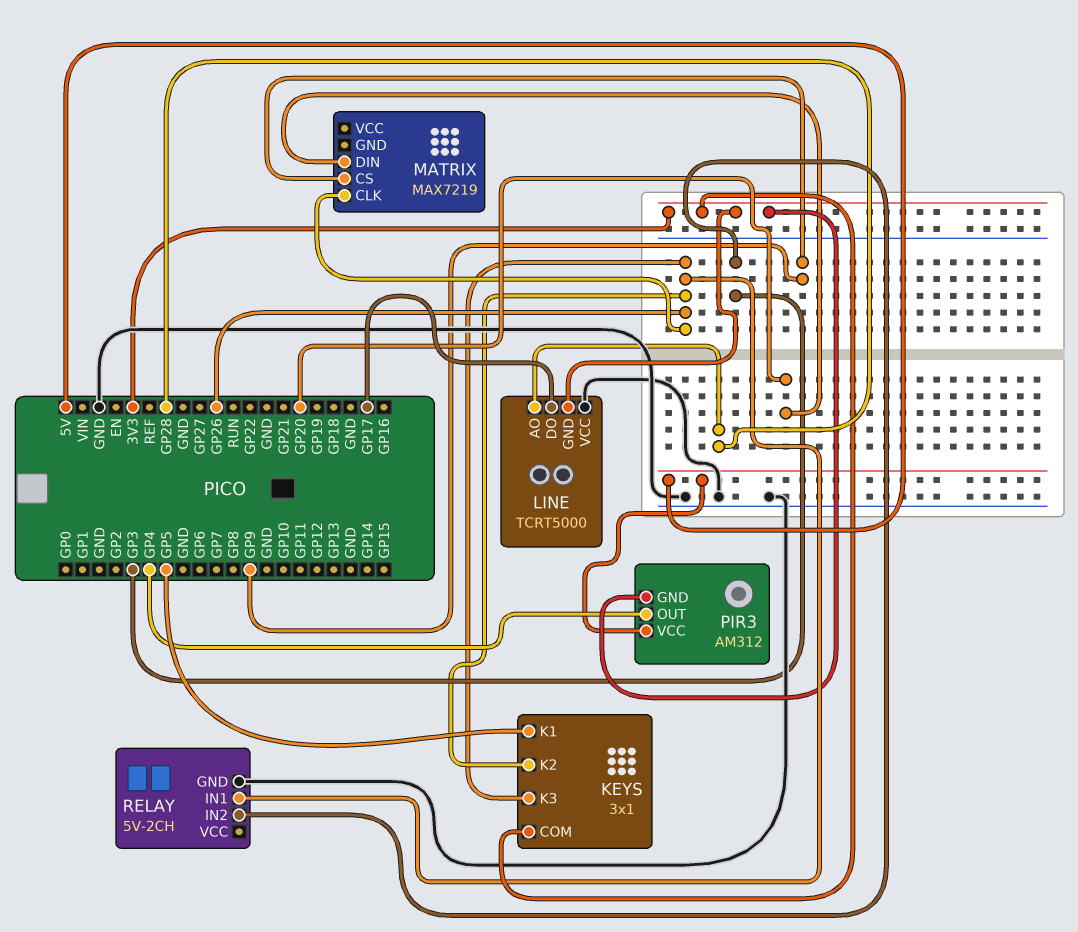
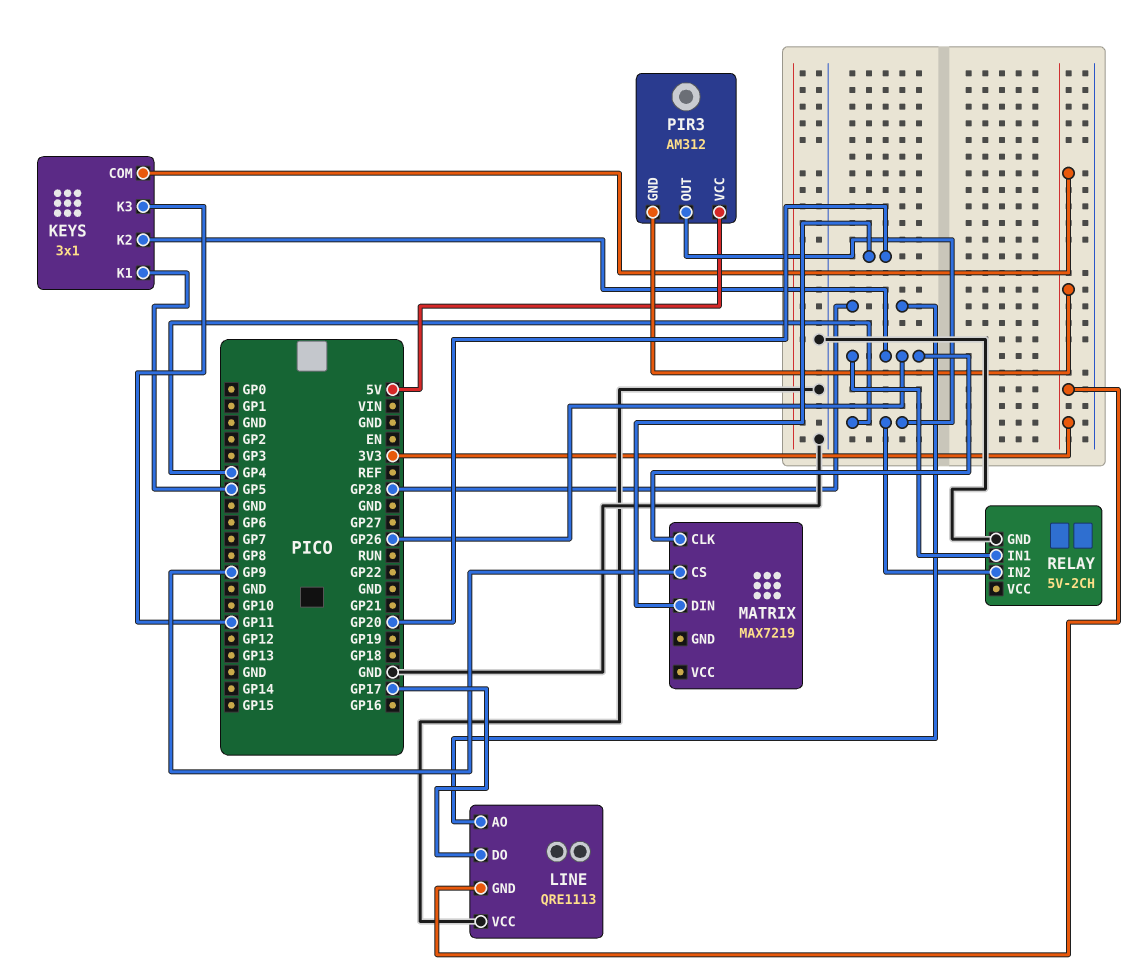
KEYS pin K3: GP26 -> GP11
LINE: TCRT5000 -> QRE1113
RELAY pin IN2: GP3 -> GP4

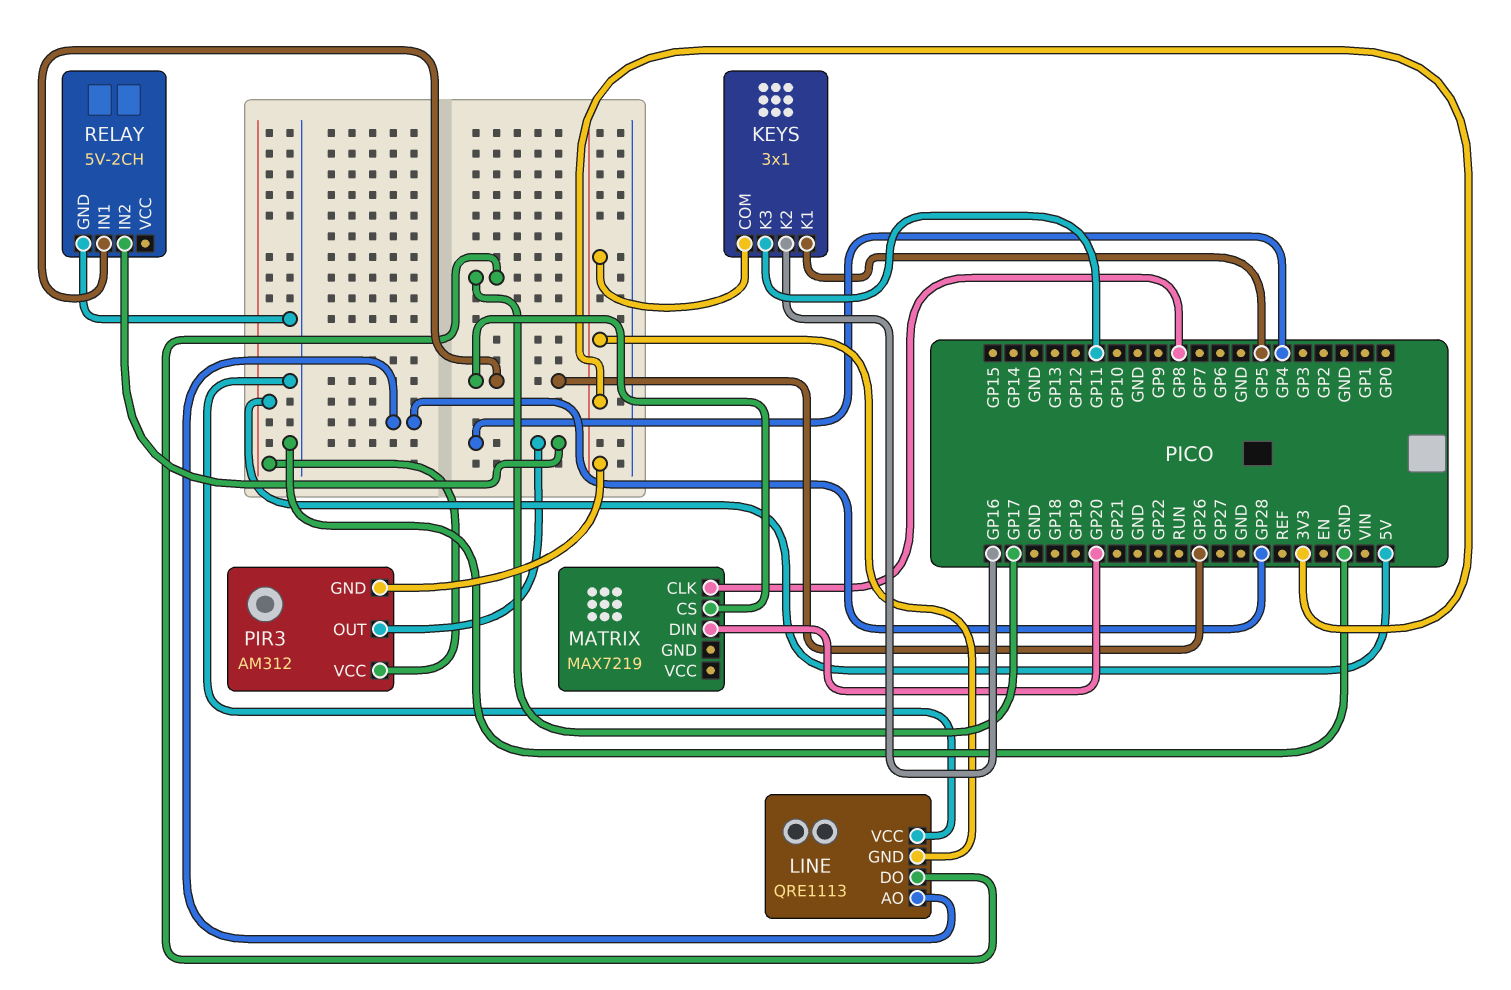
KEYS pin K2: GP26 -> GP16
MATRIX pin CLK: GP26 -> GP8
MATRIX pin CS: GP9 -> GP26

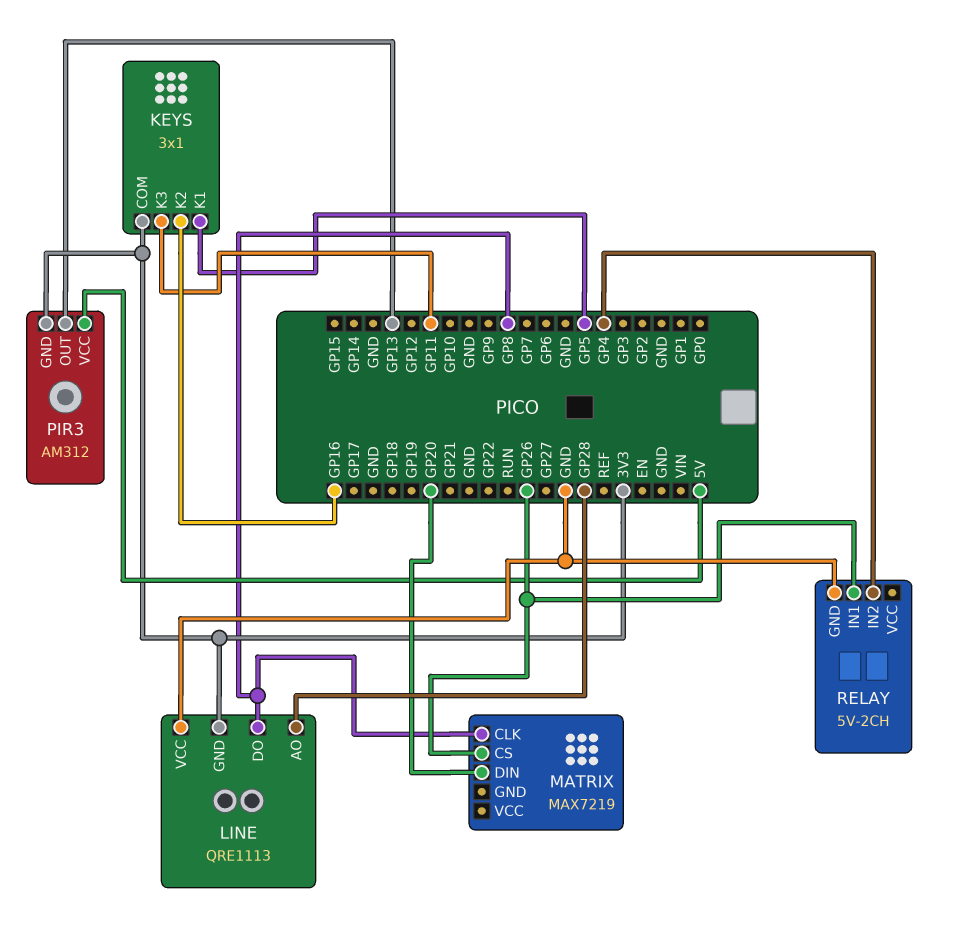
LINE pin DO: GP17 -> GP8
PIR3 pin OUT: GP4 -> GP13

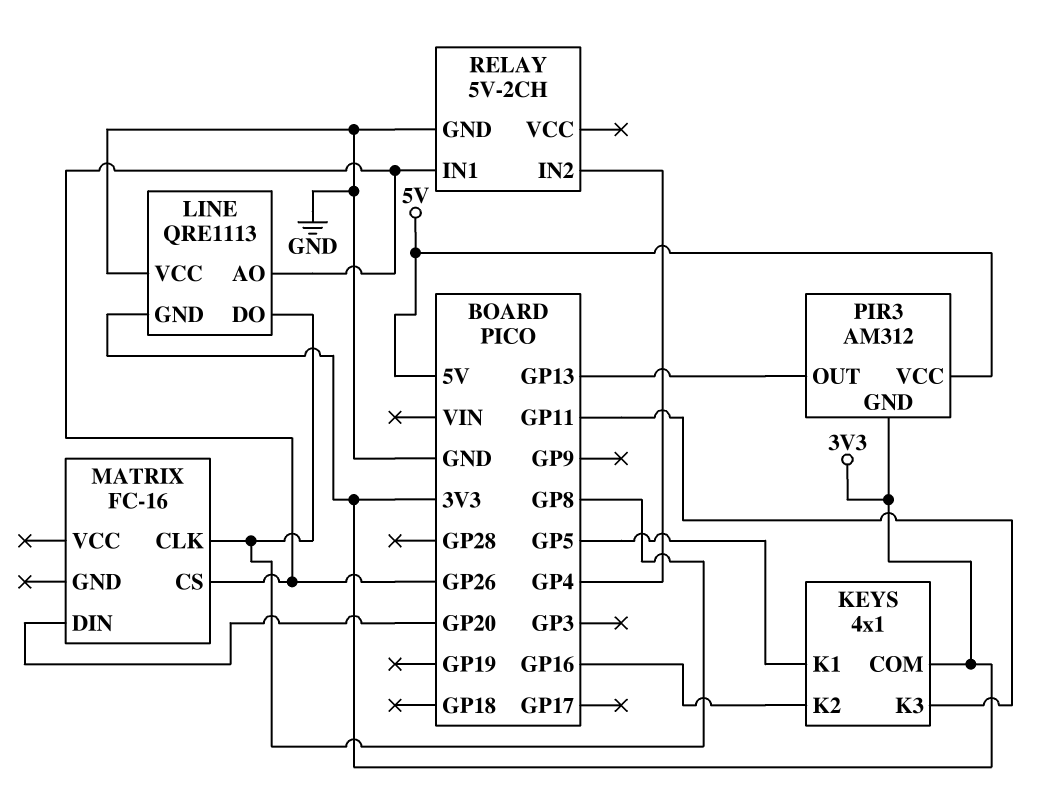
KEYS: 3x1 -> 4x1
LINE pin AO: GP28 -> GP26
MATRIX: MAX7219 -> FC-16

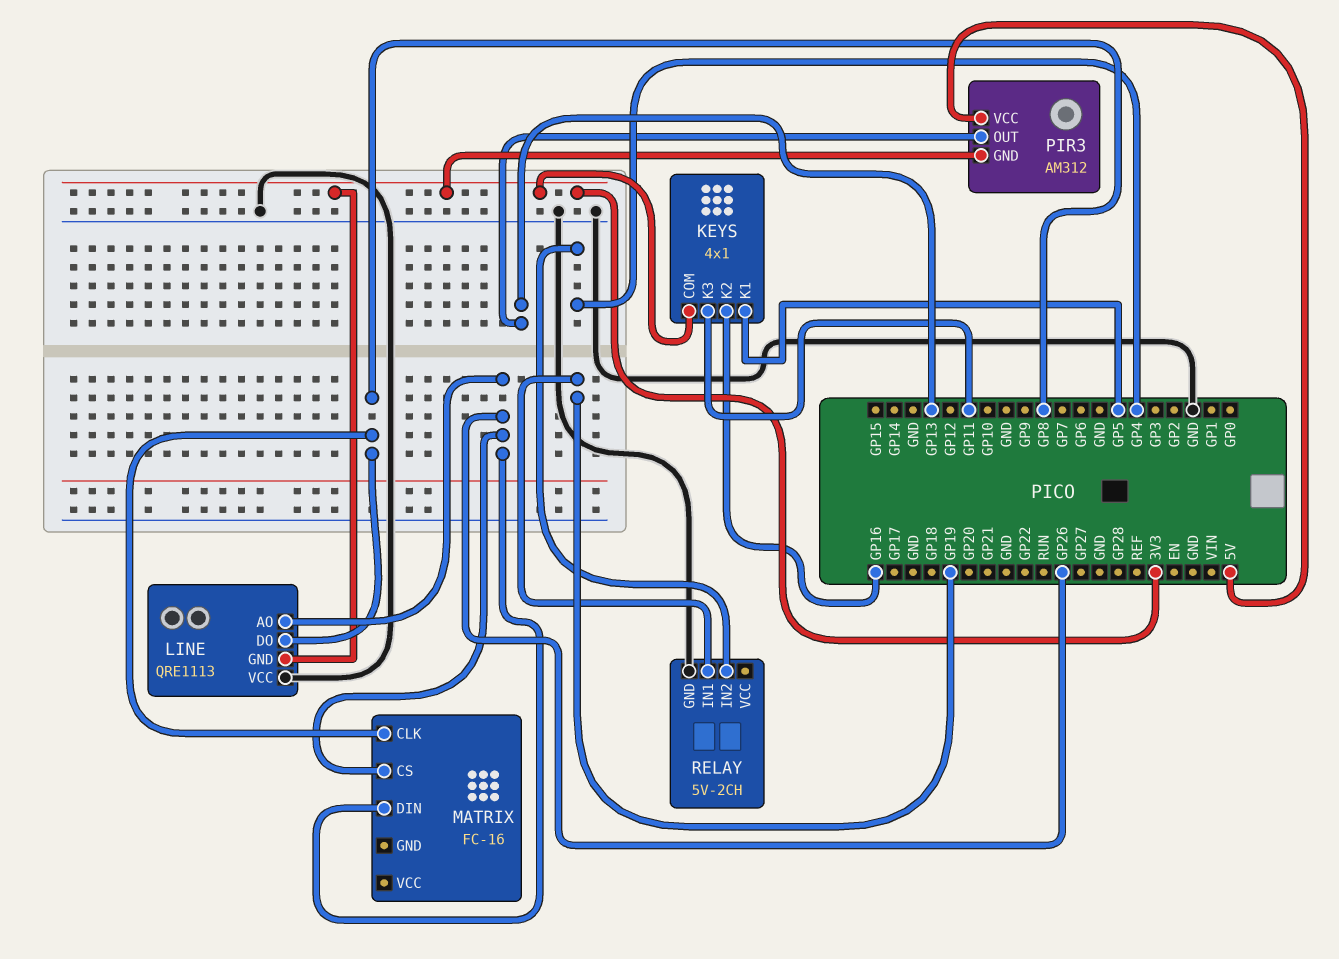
MATRIX pin DIN: GP20 -> GP26
RELAY pin IN1: GP26 -> GP19

